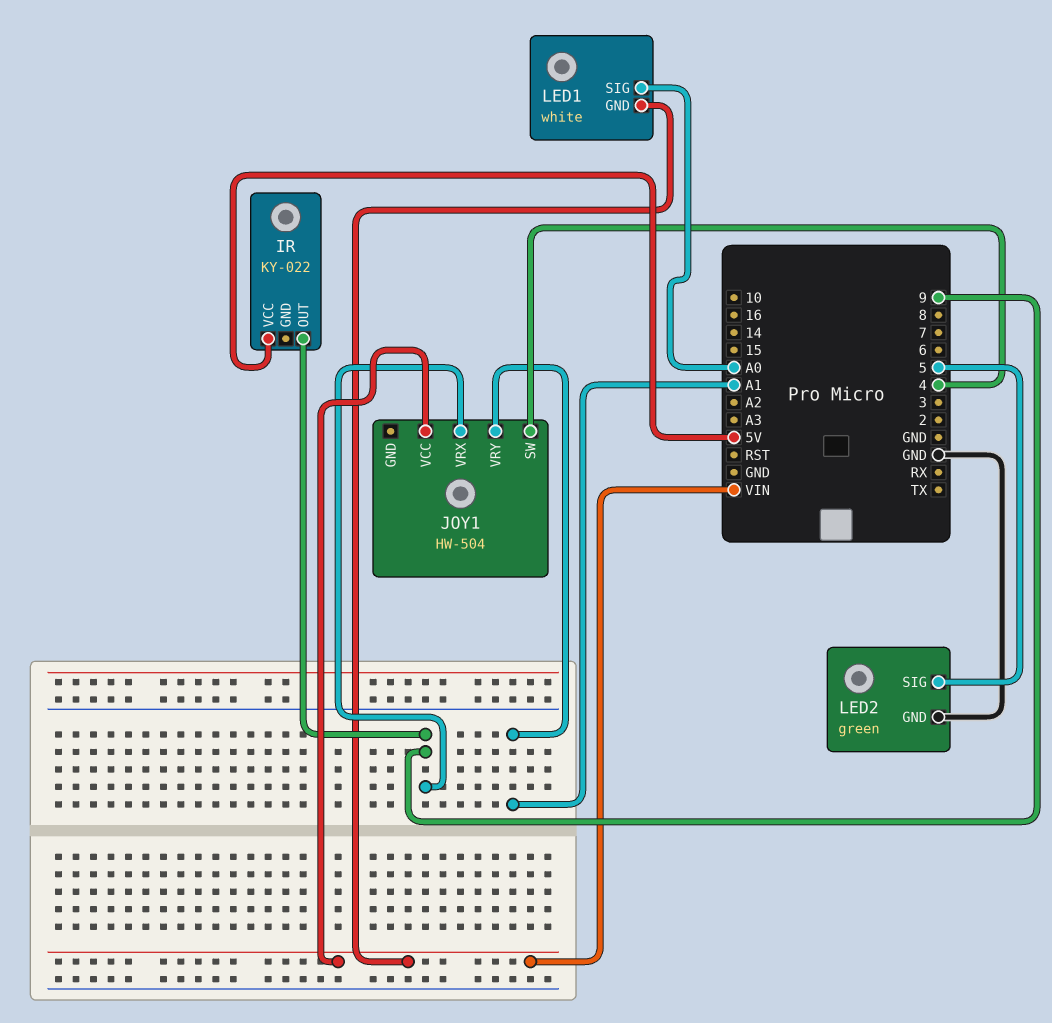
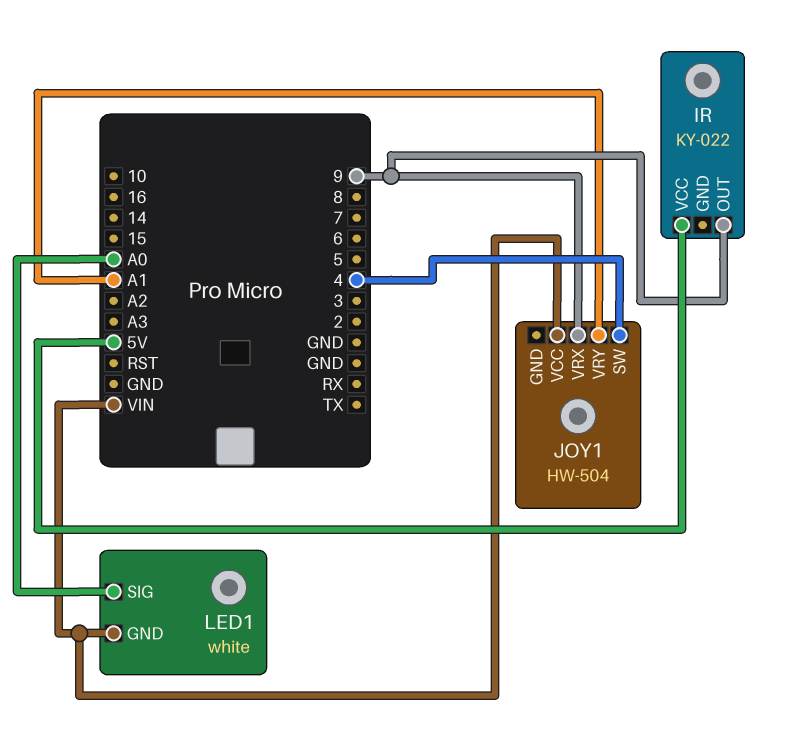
LED2: green -> none
LED2 pin GND: GND -> none
LED2 pin SIG: 5 -> none

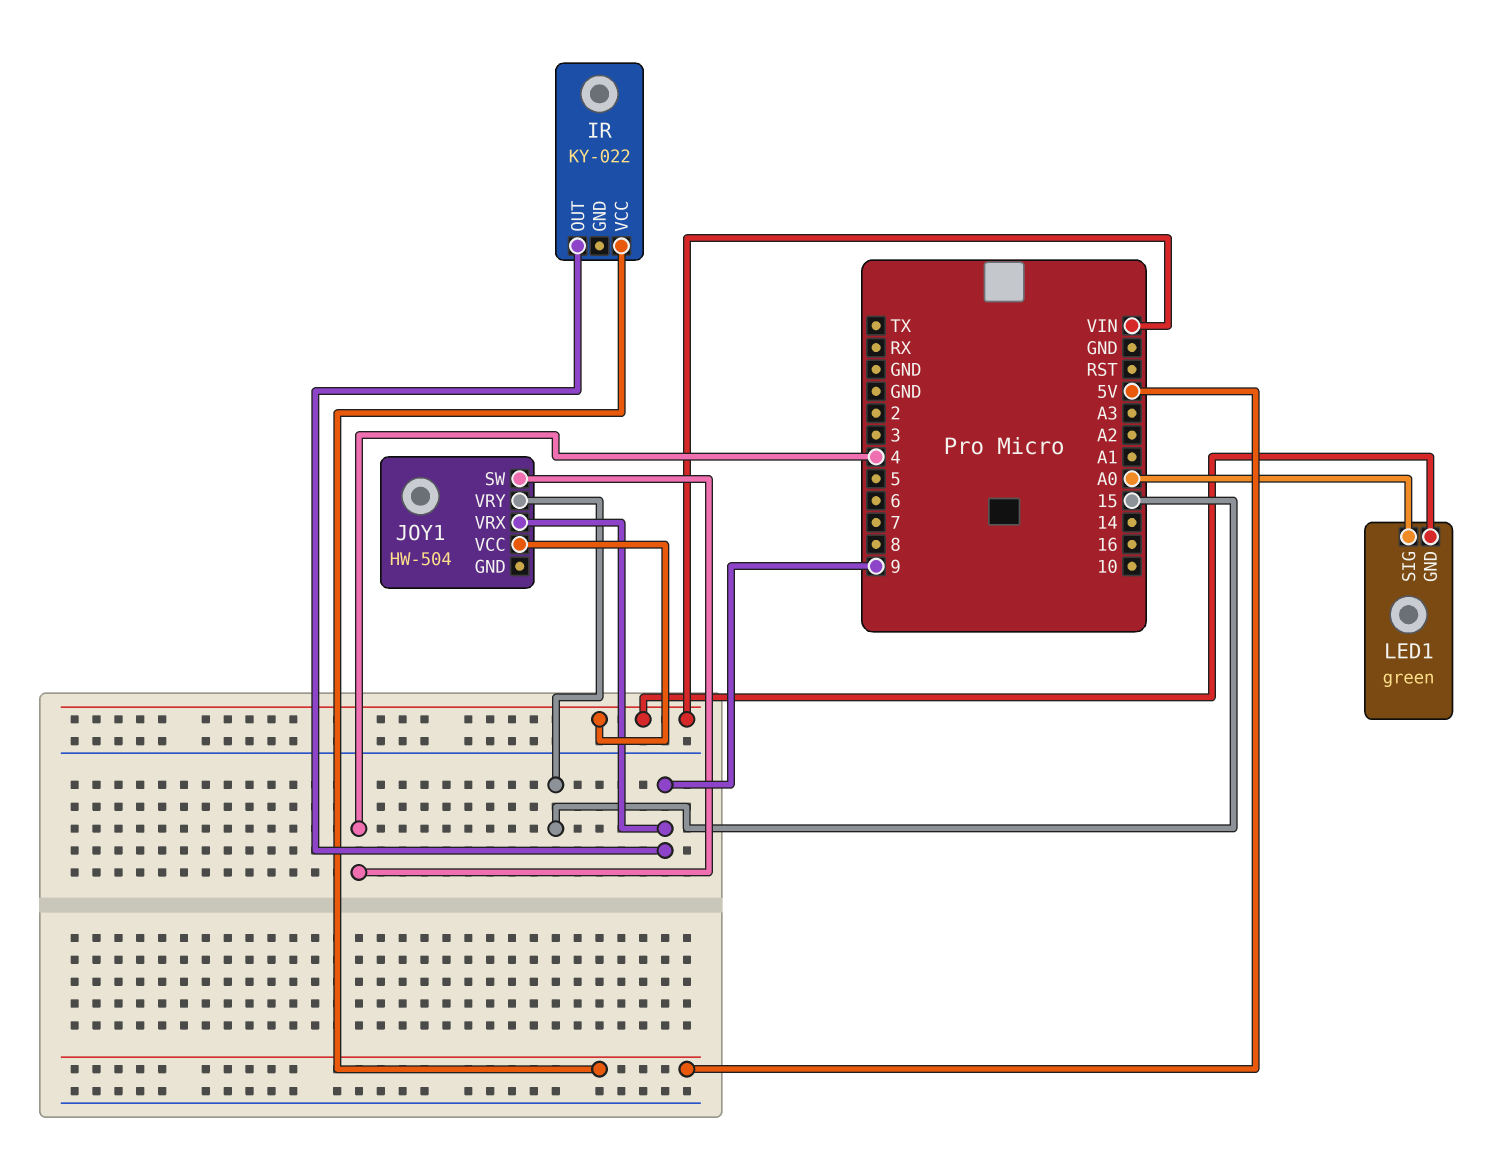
JOY1 pin VRY: A1 -> 15
LED1: white -> green

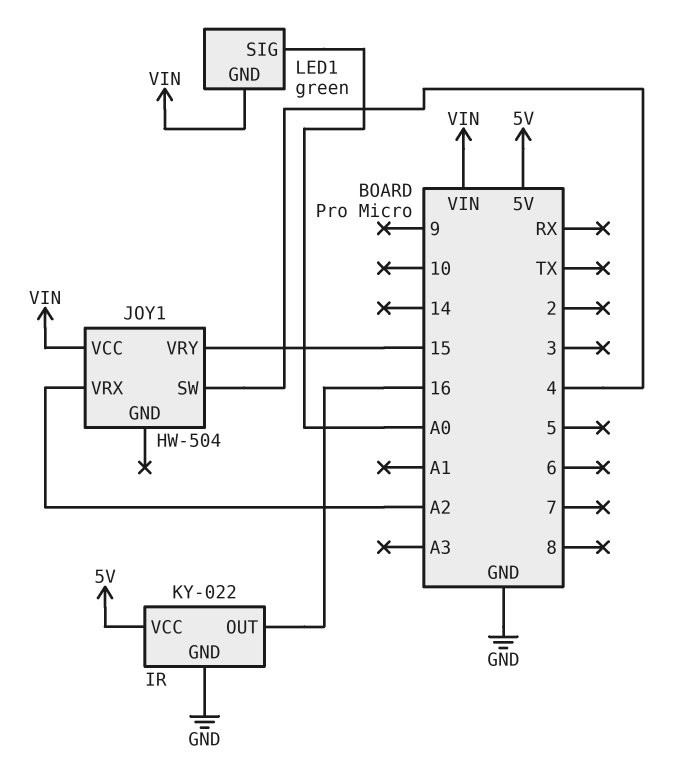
IR pin GND: none -> GND
IR pin OUT: 9 -> 16
JOY1 pin VRX: 9 -> A2

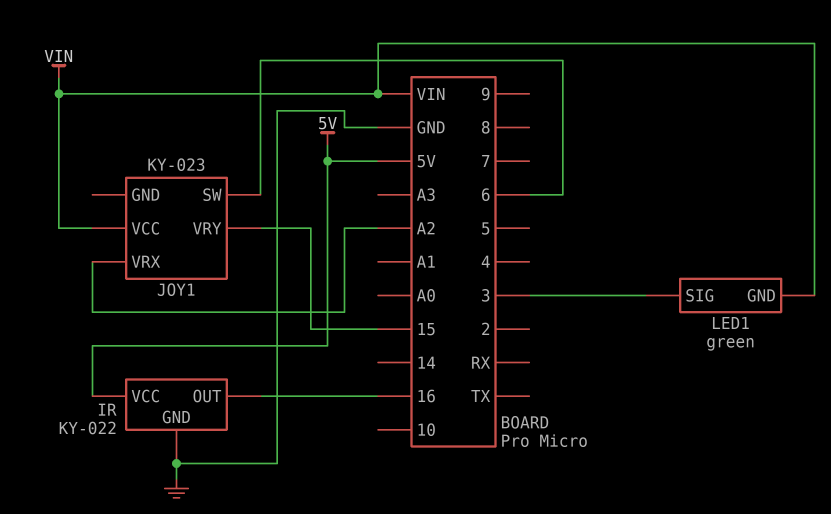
JOY1: HW-504 -> KY-023
JOY1 pin SW: 4 -> 6
LED1 pin SIG: A0 -> 3

